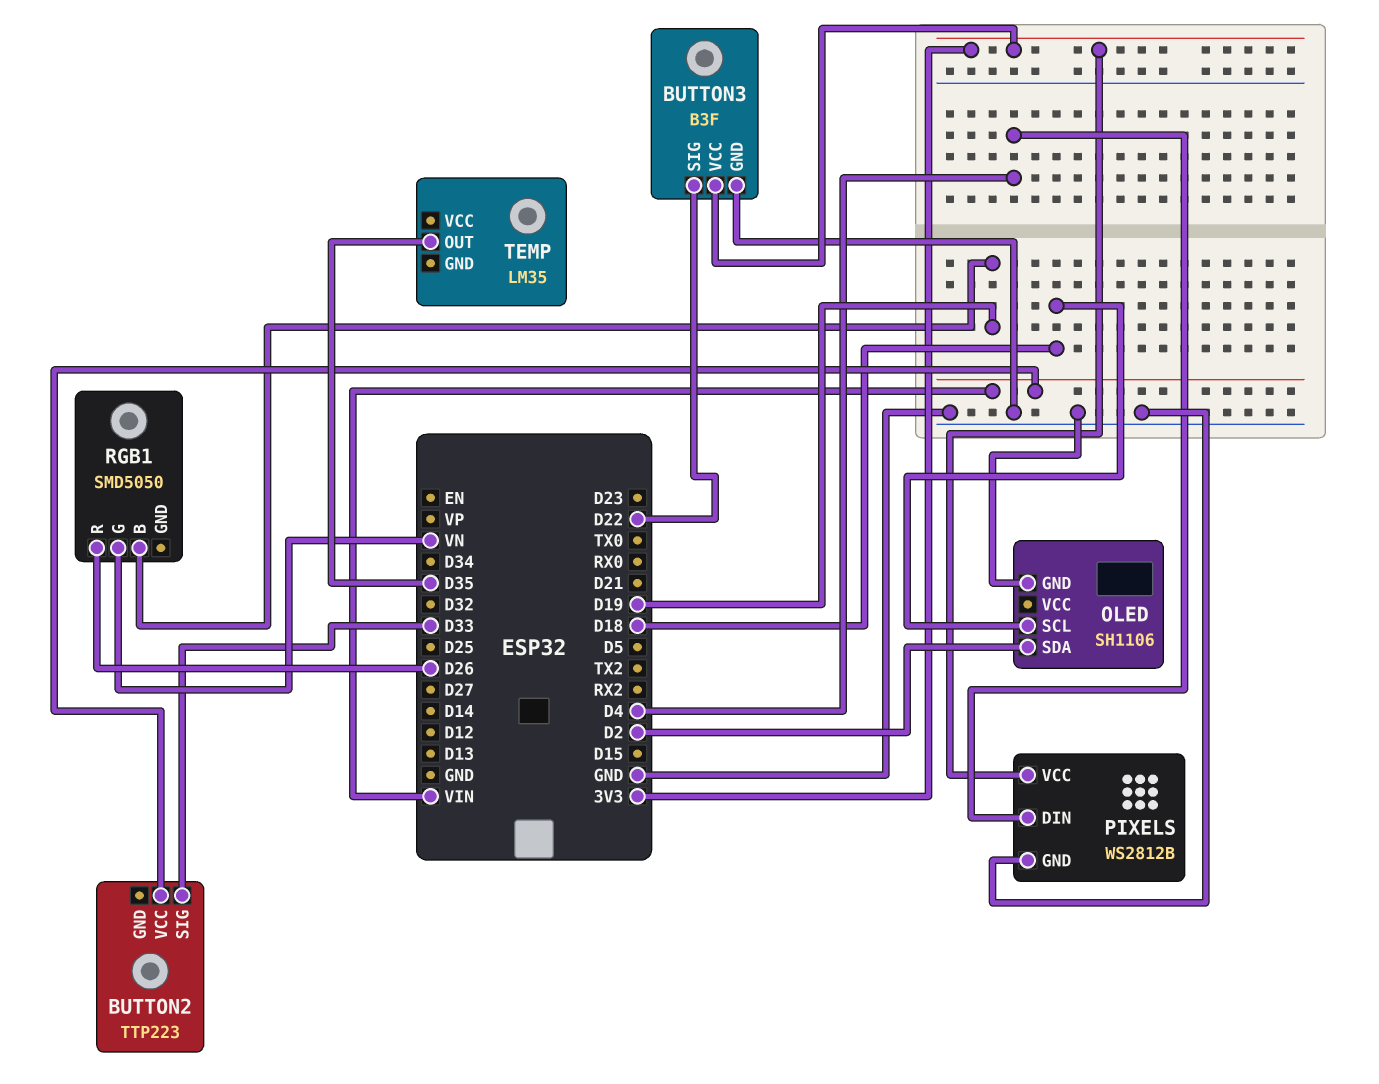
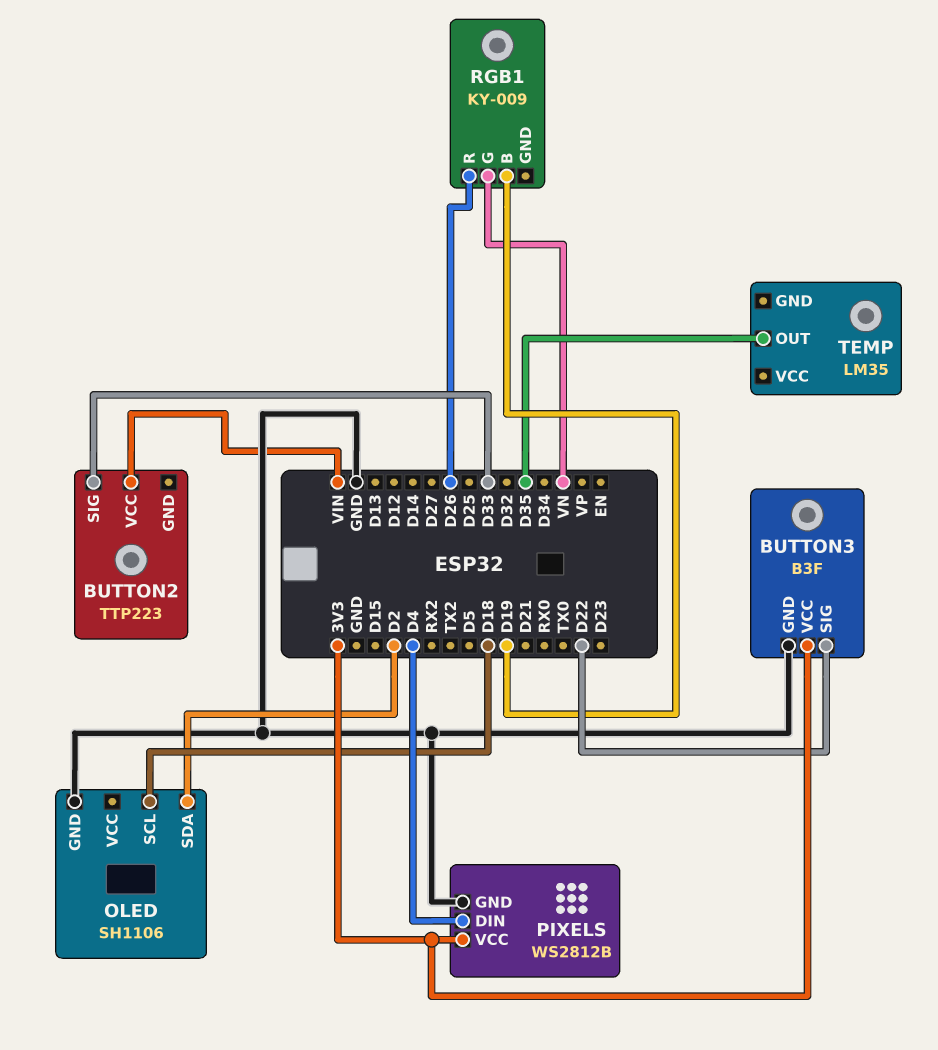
RGB1: SMD5050 -> KY-009

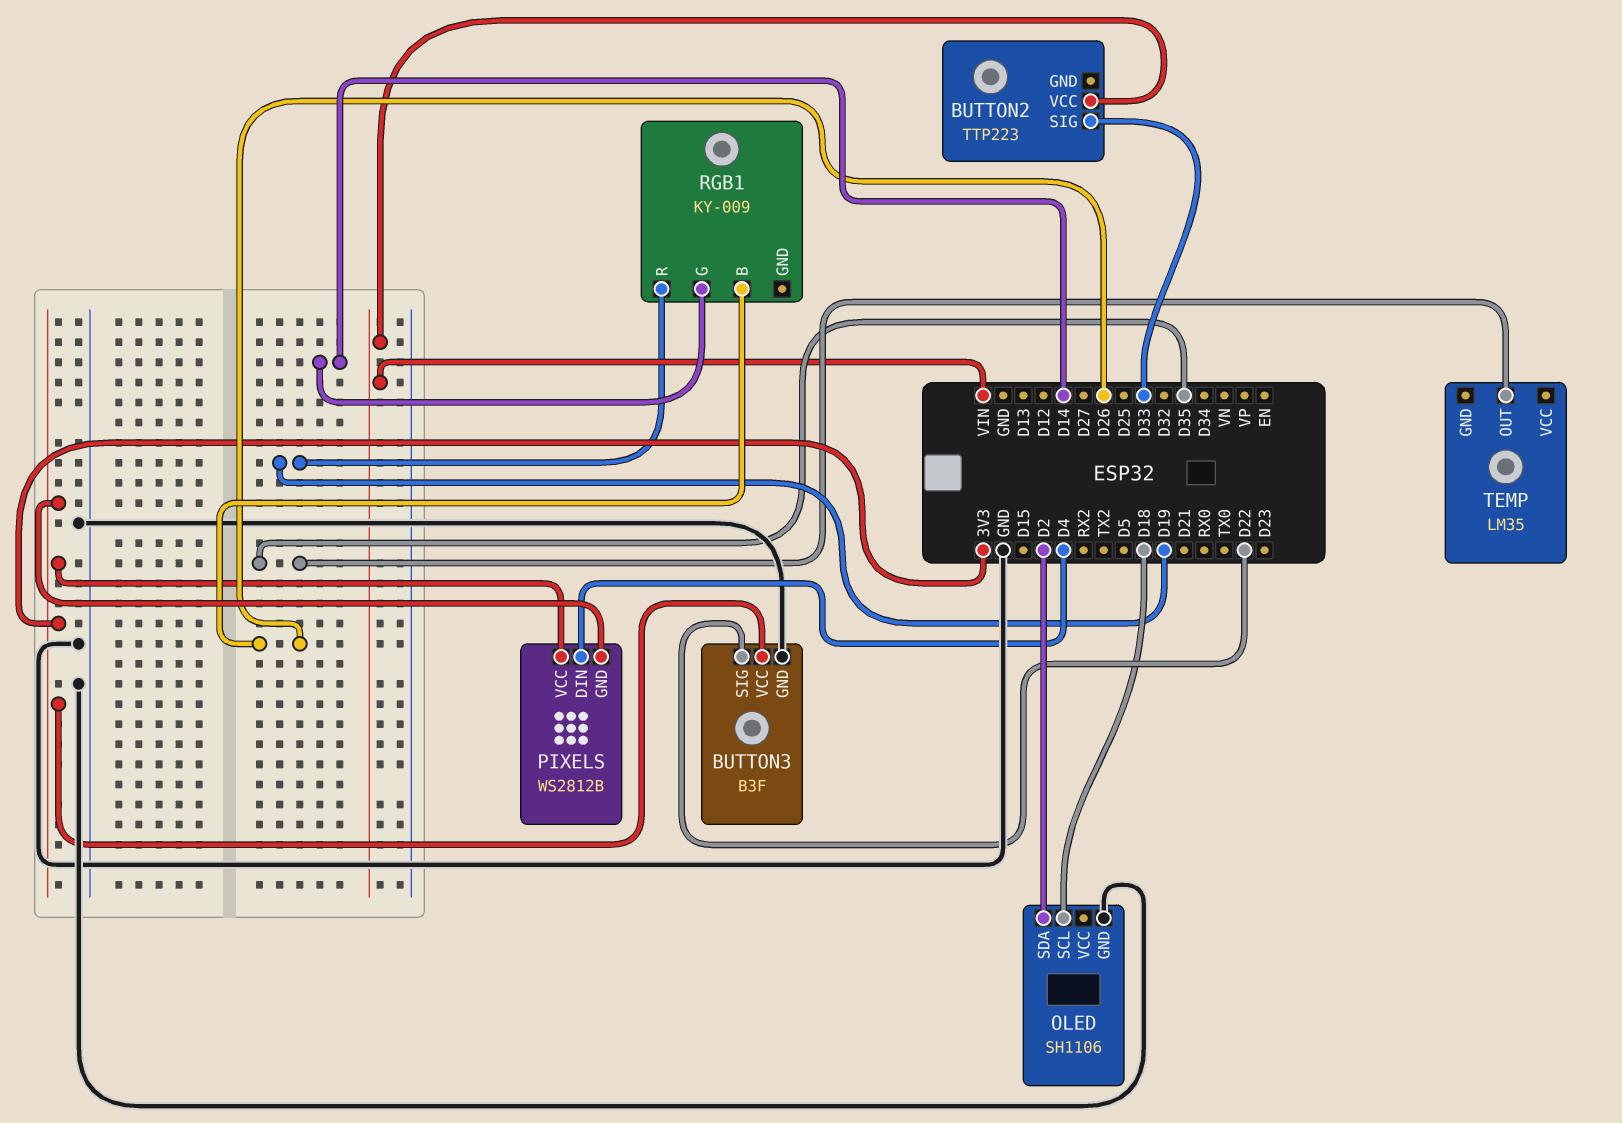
PIXELS pin GND: GND -> 3V3
RGB1 pin B: D19 -> D26
RGB1 pin G: VN -> D14
RGB1 pin R: D26 -> D19

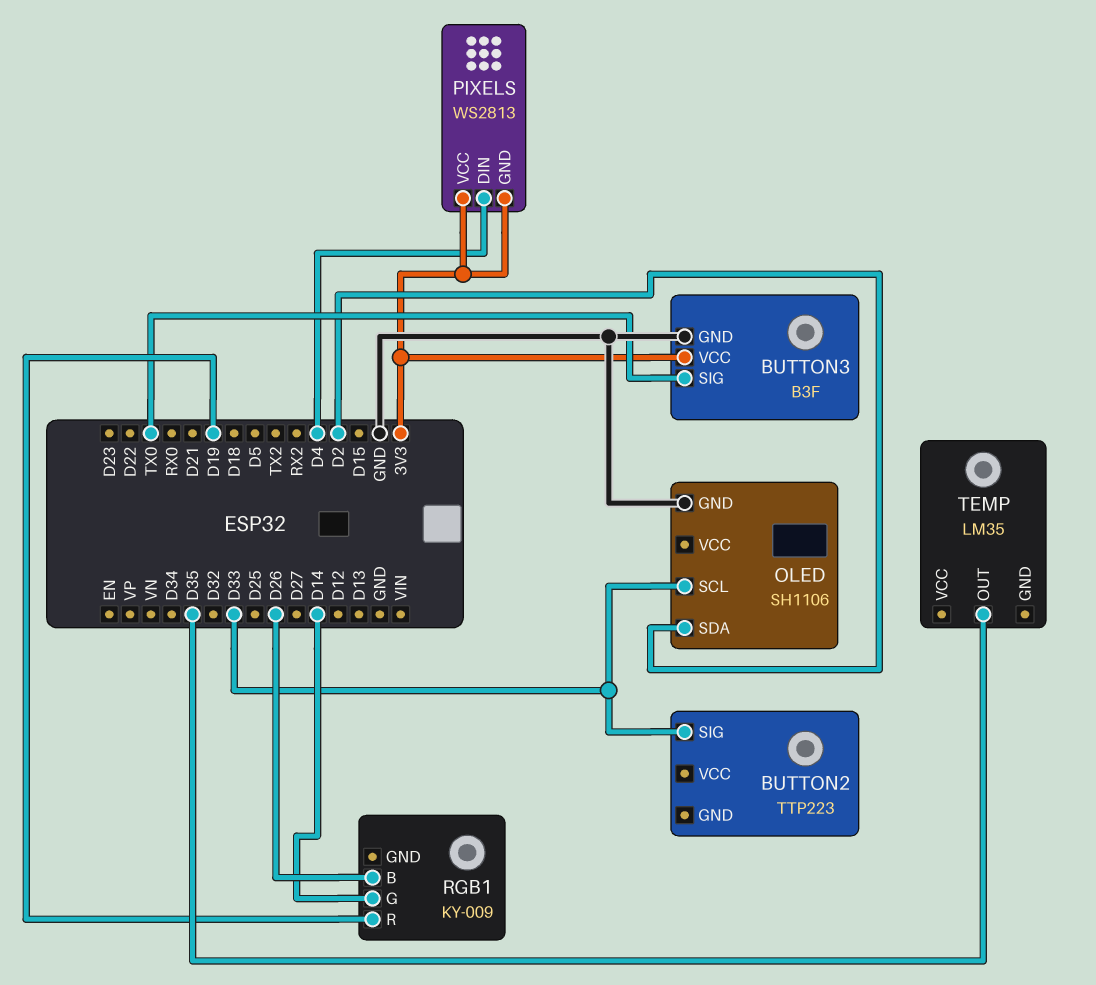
BUTTON2 pin VCC: VIN -> none
BUTTON3 pin SIG: D22 -> TX0
OLED pin SCL: D18 -> D33
PIXELS: WS2812B -> WS2813

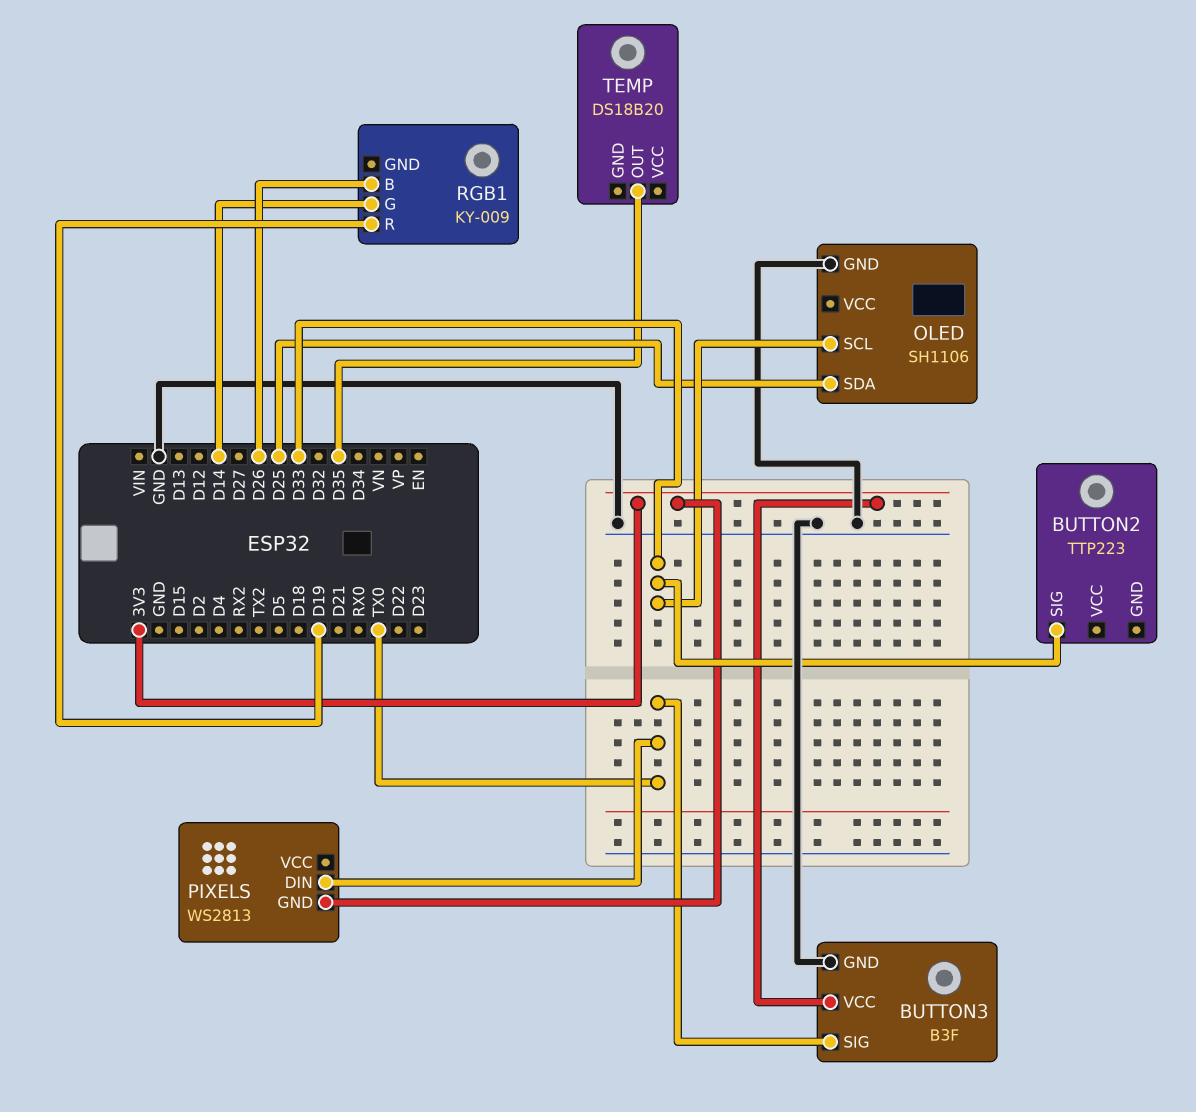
OLED pin SDA: D2 -> D25
PIXELS pin DIN: D4 -> TX0
PIXELS pin VCC: 3V3 -> none
TEMP: LM35 -> DS18B20

